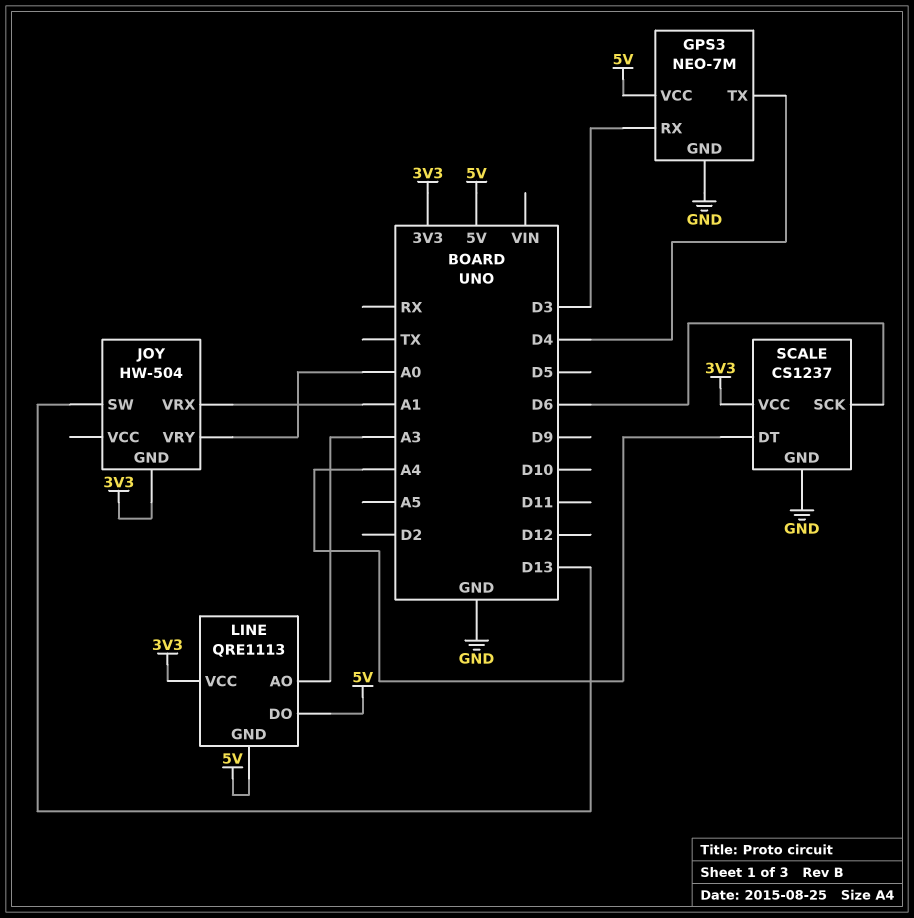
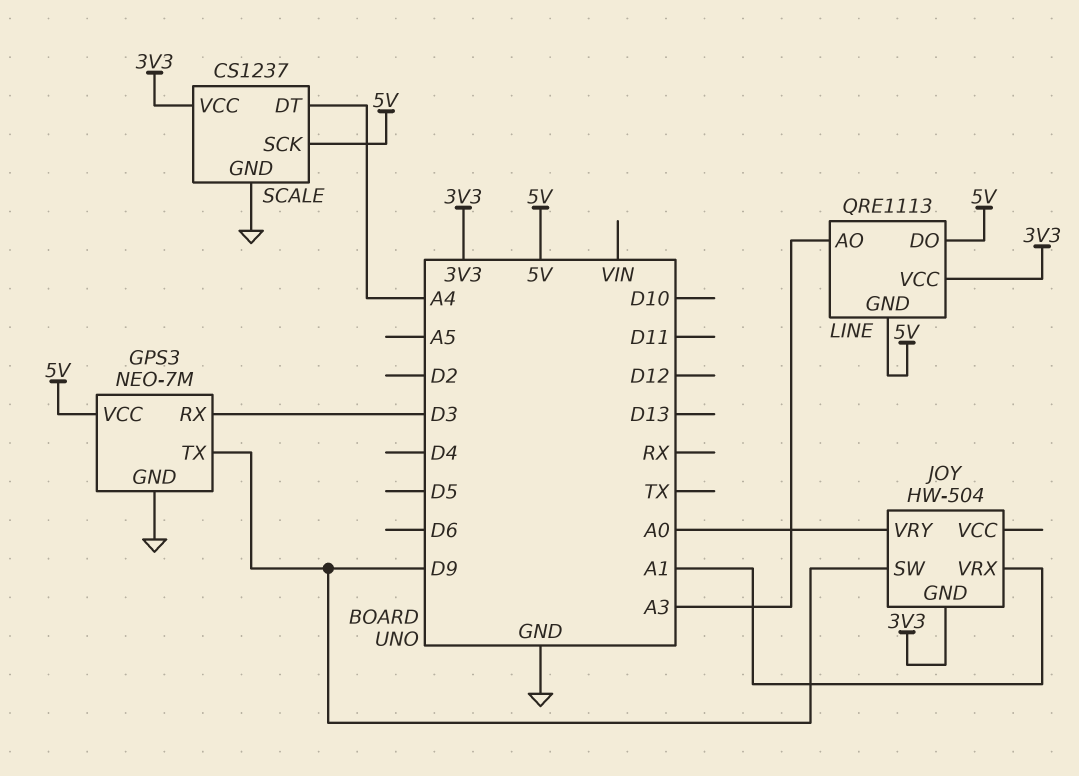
GPS3 pin TX: D4 -> D9
JOY pin SW: D13 -> D9
SCALE pin SCK: D6 -> 5V

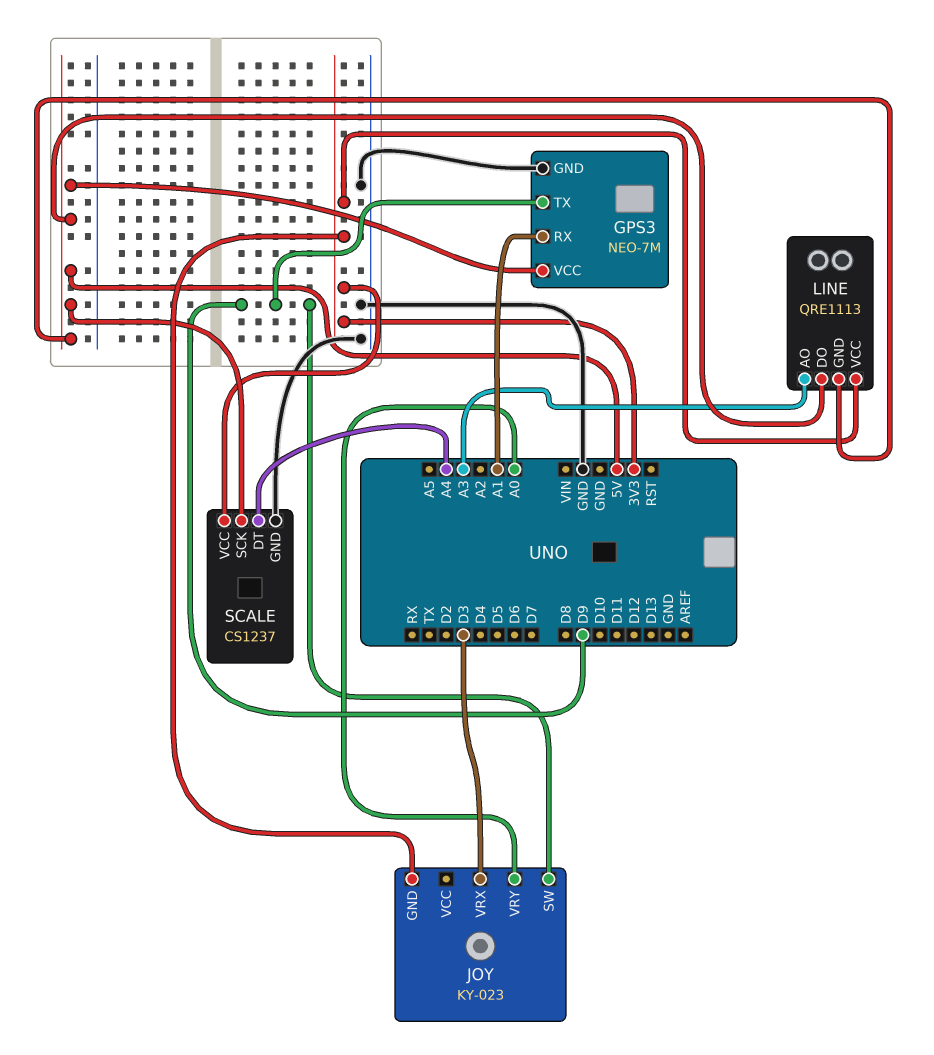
GPS3 pin RX: D3 -> A1
JOY: HW-504 -> KY-023
JOY pin VRX: A1 -> D3

